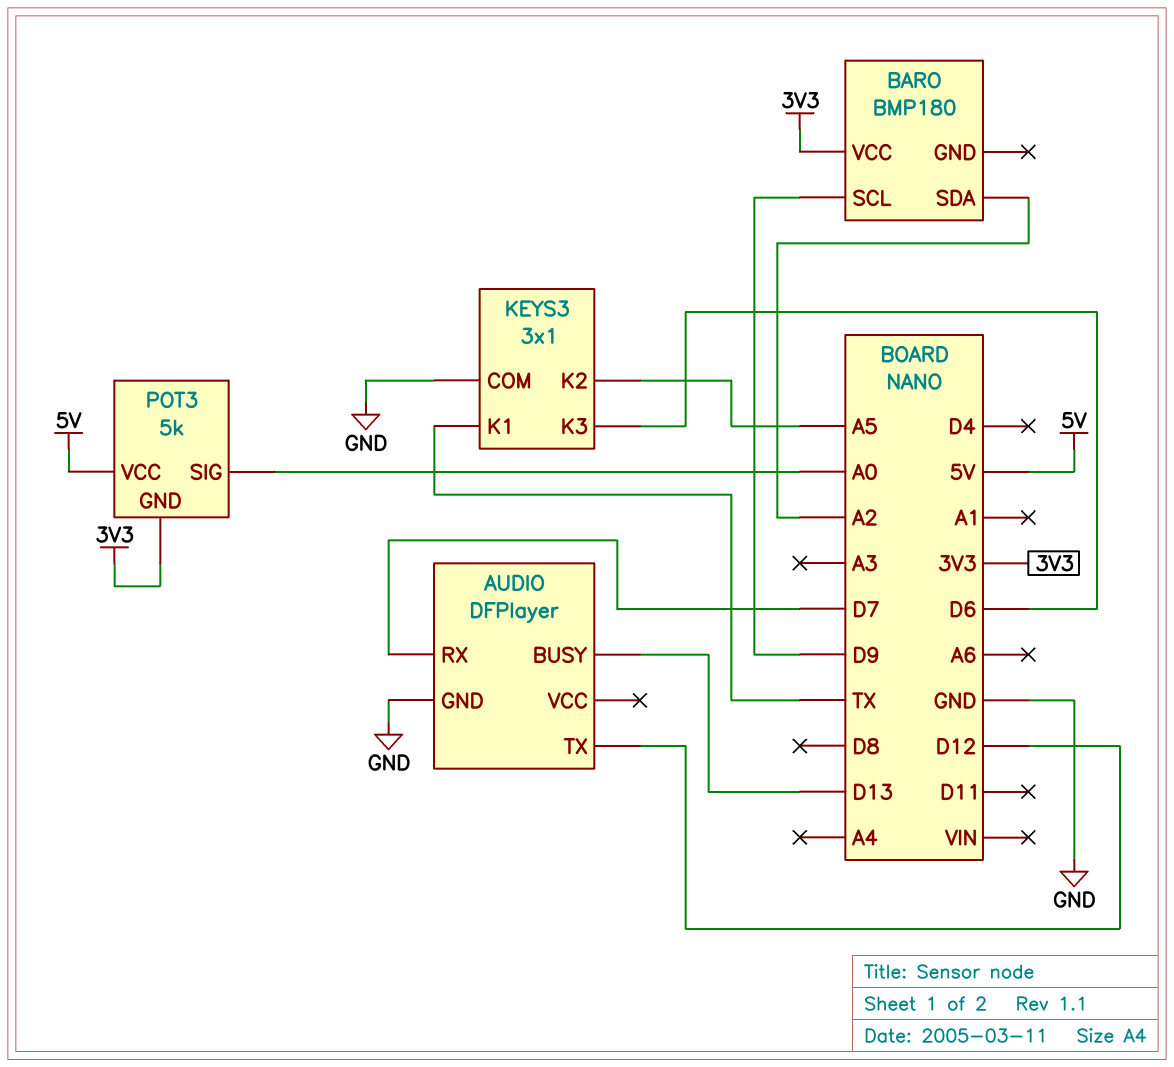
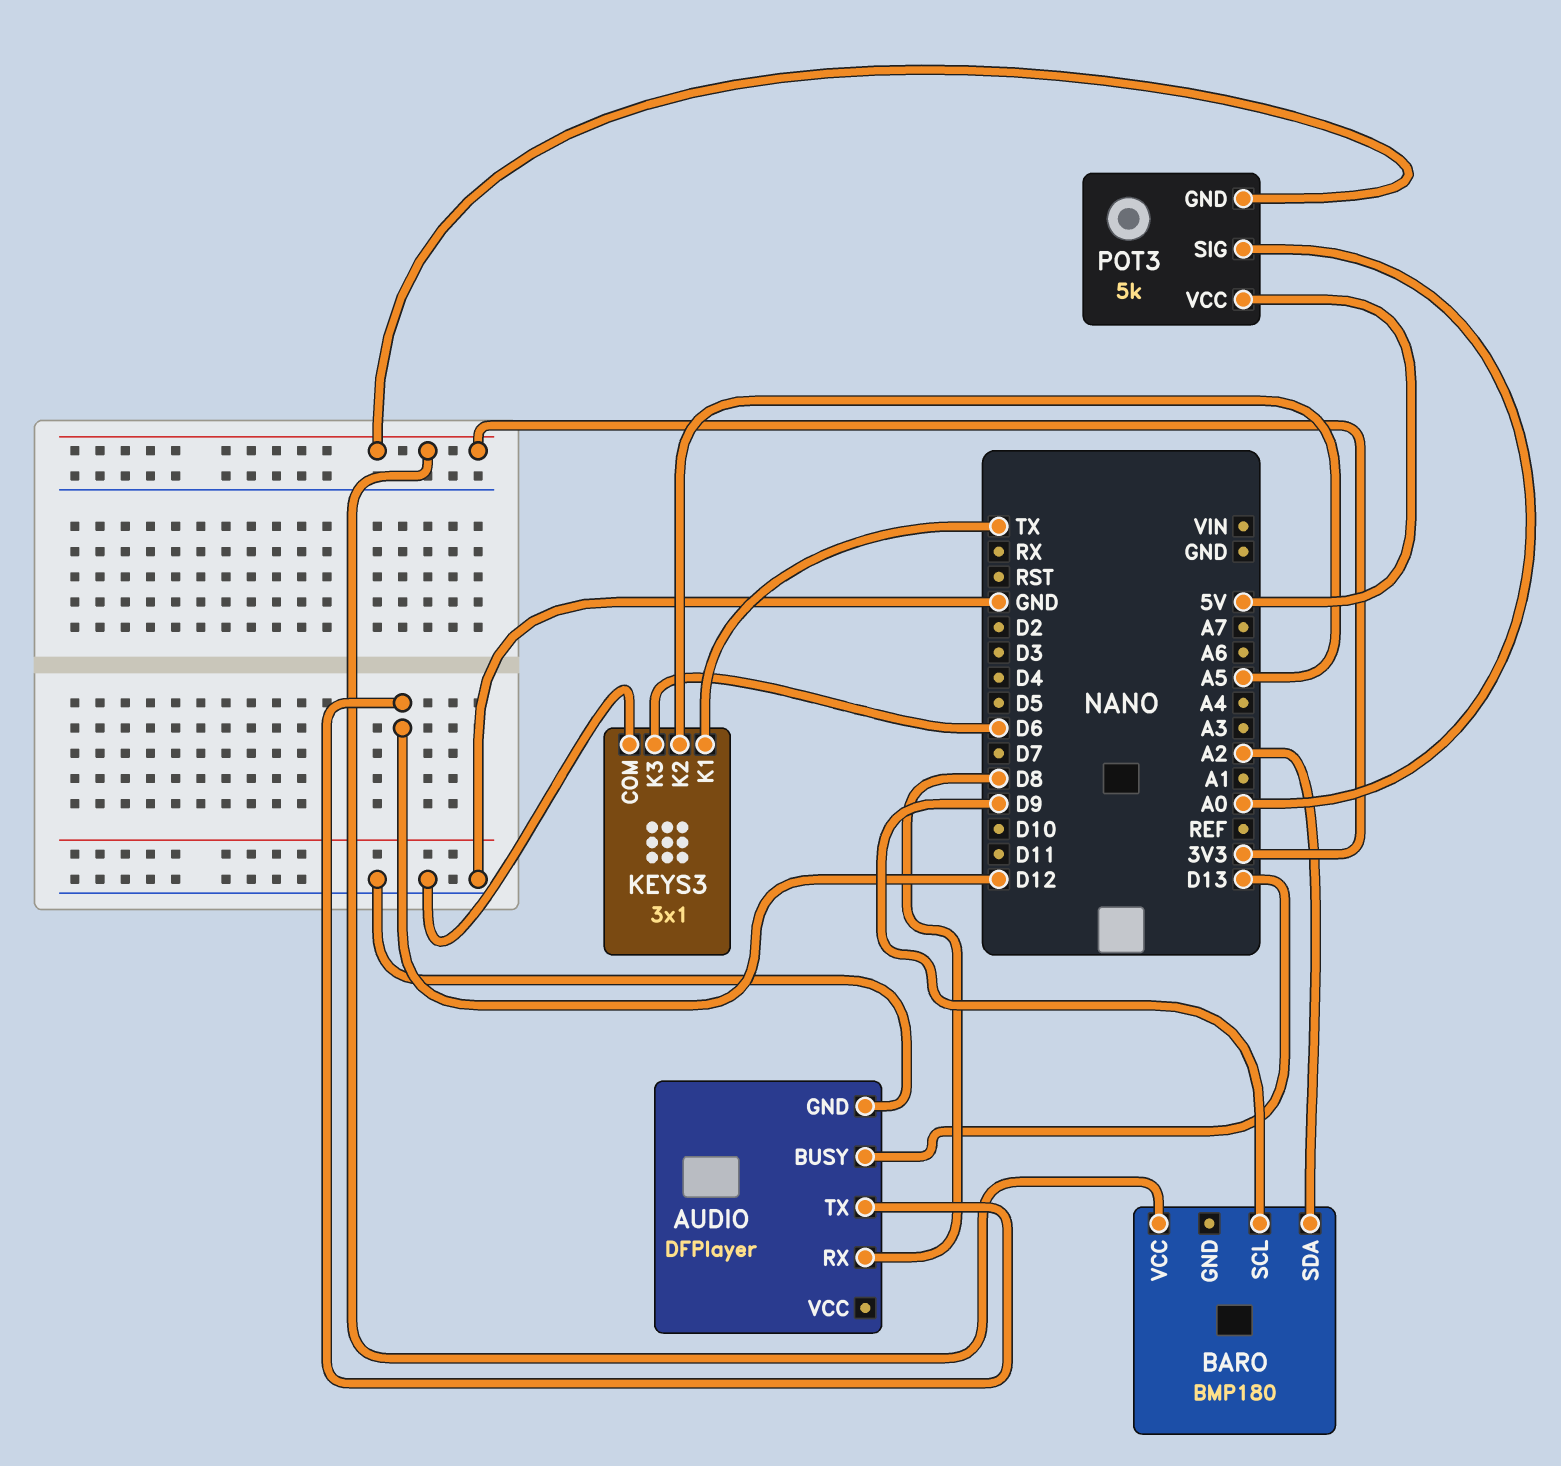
AUDIO pin RX: D7 -> D8

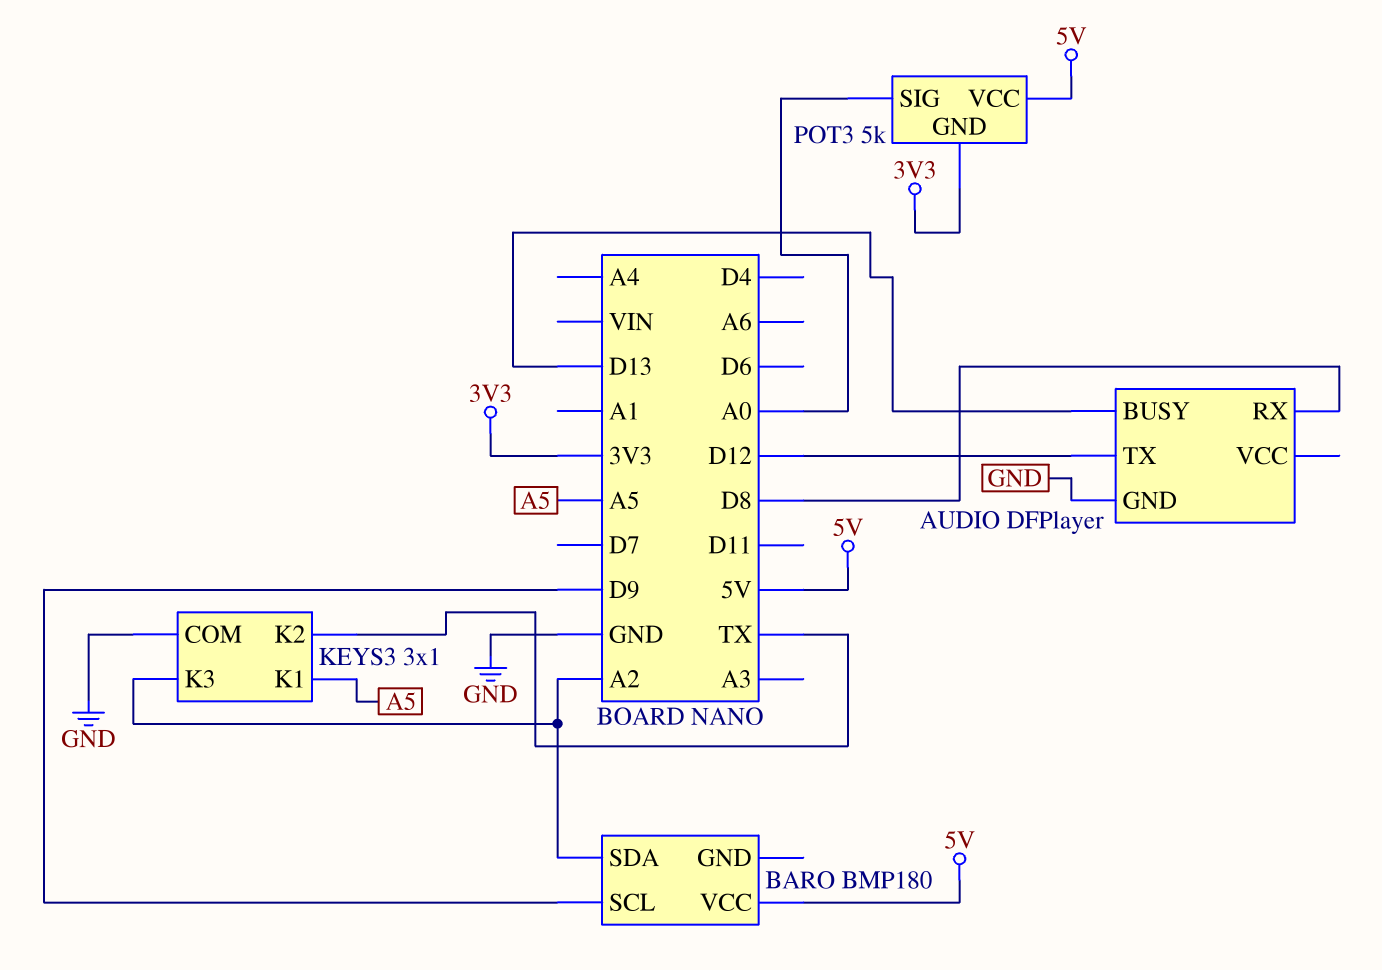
BARO pin VCC: 3V3 -> 5V
KEYS3 pin K1: TX -> A5
KEYS3 pin K2: A5 -> TX
KEYS3 pin K3: D6 -> A2

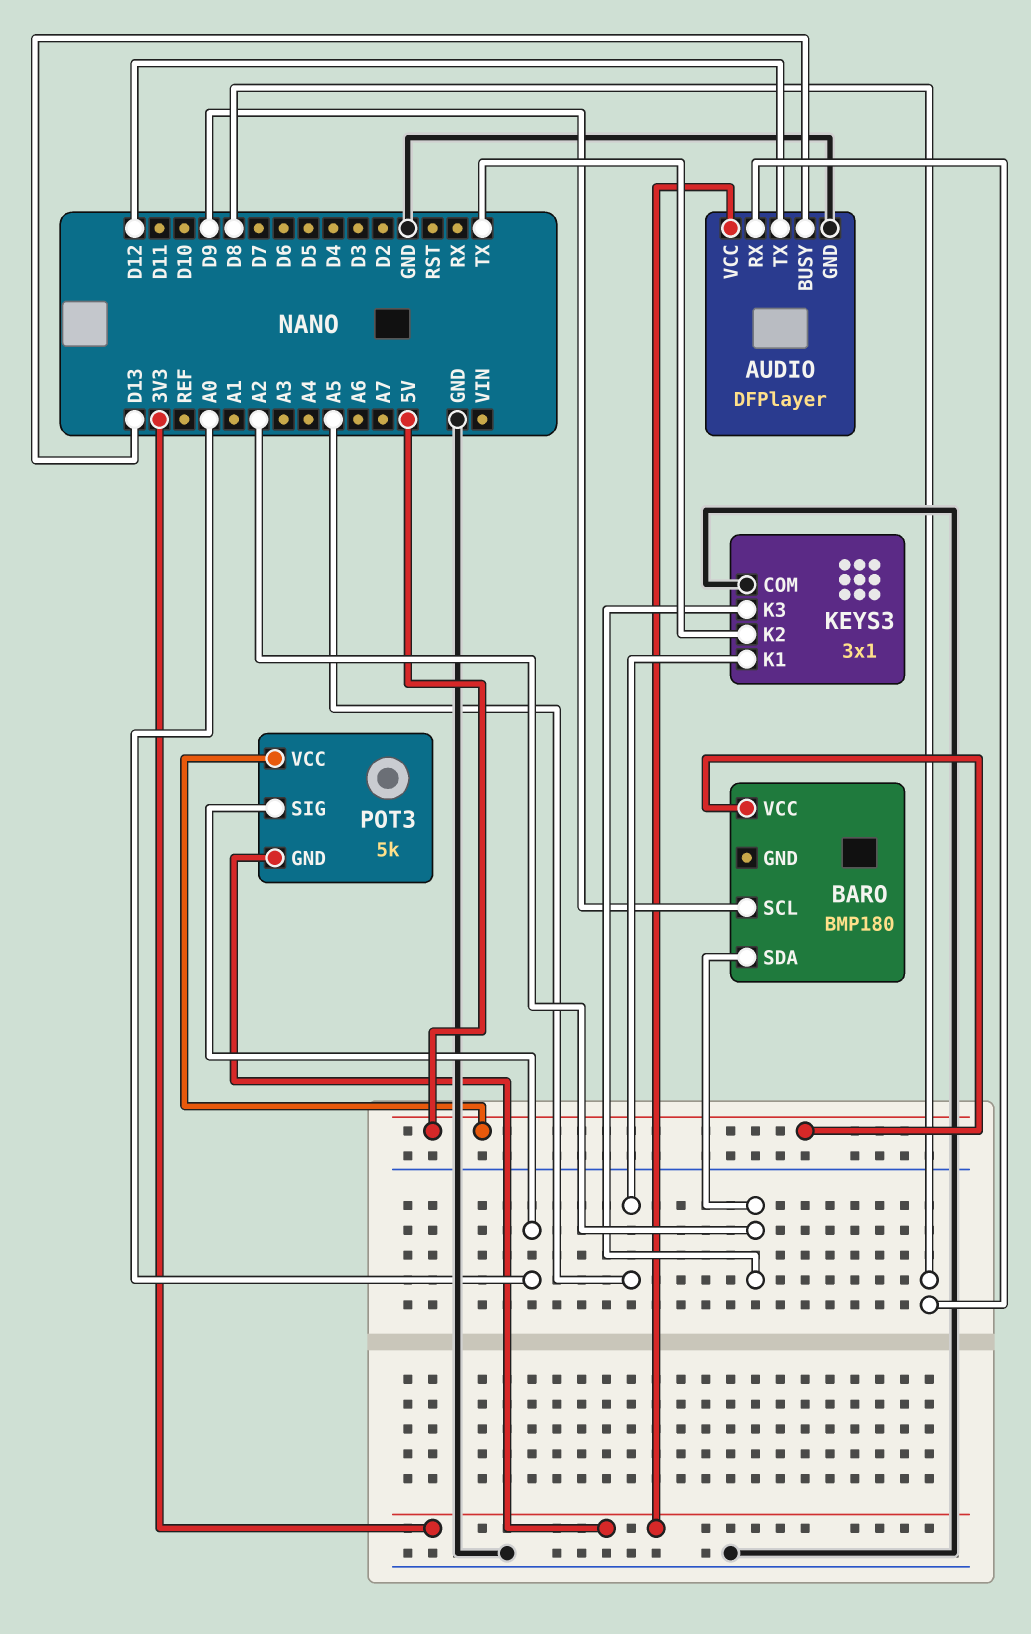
AUDIO pin VCC: none -> 3V3

